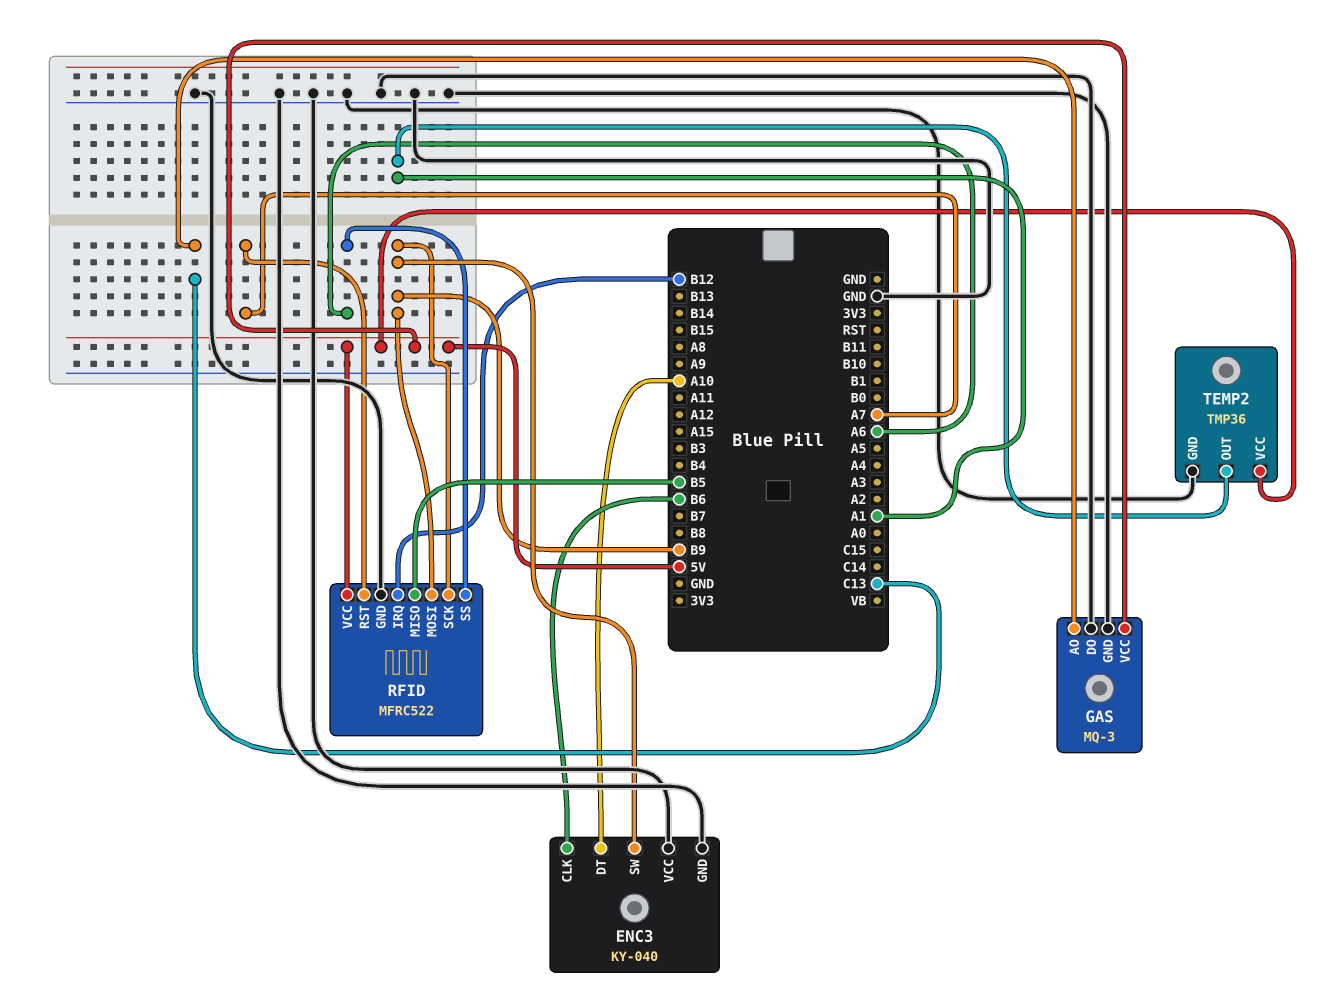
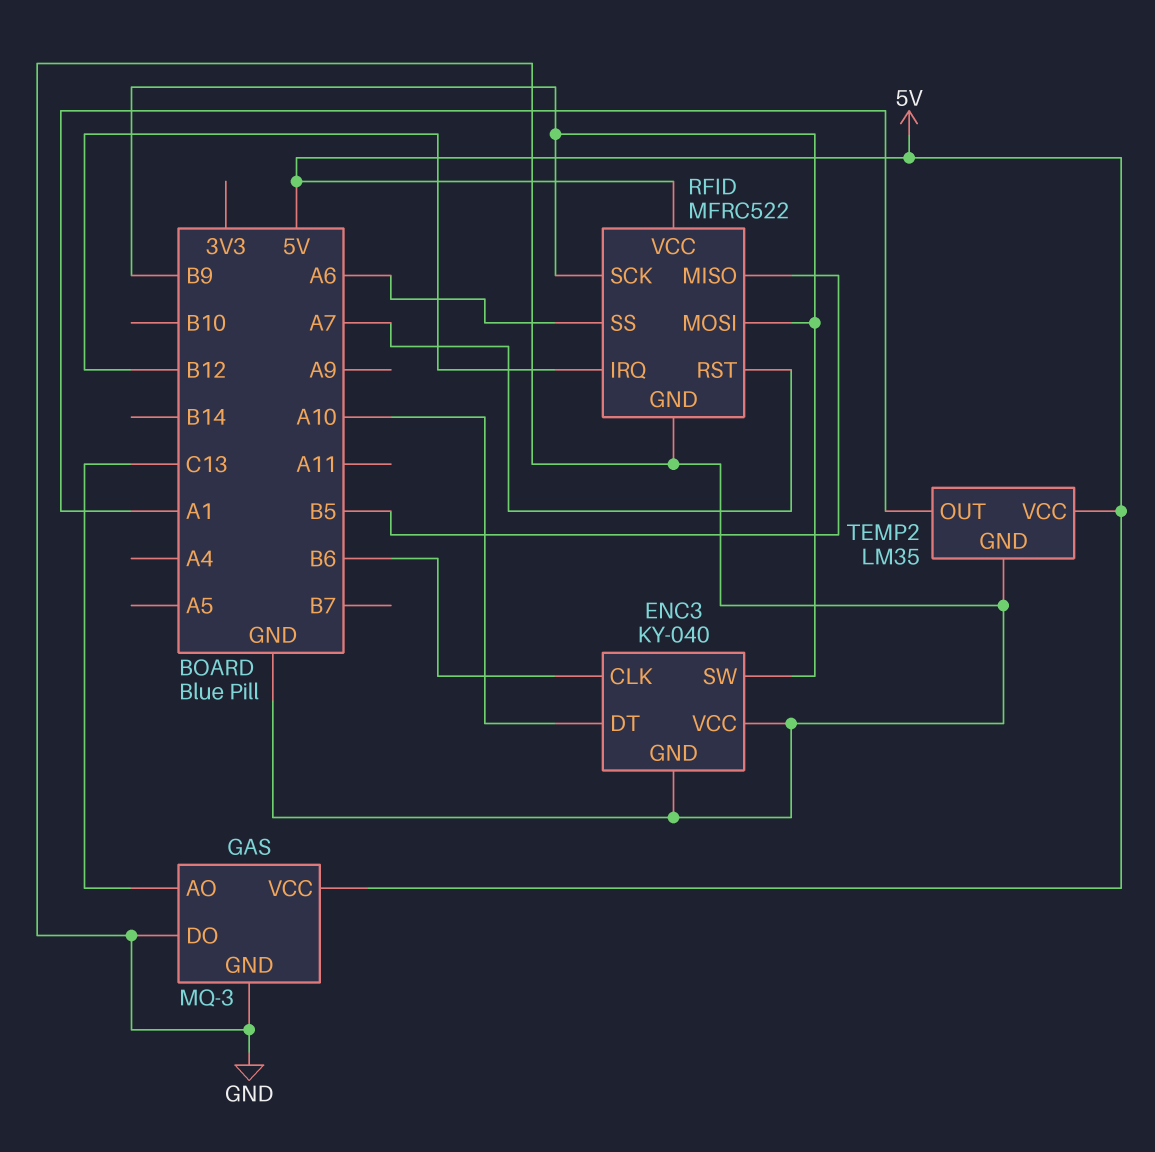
TEMP2: TMP36 -> LM35

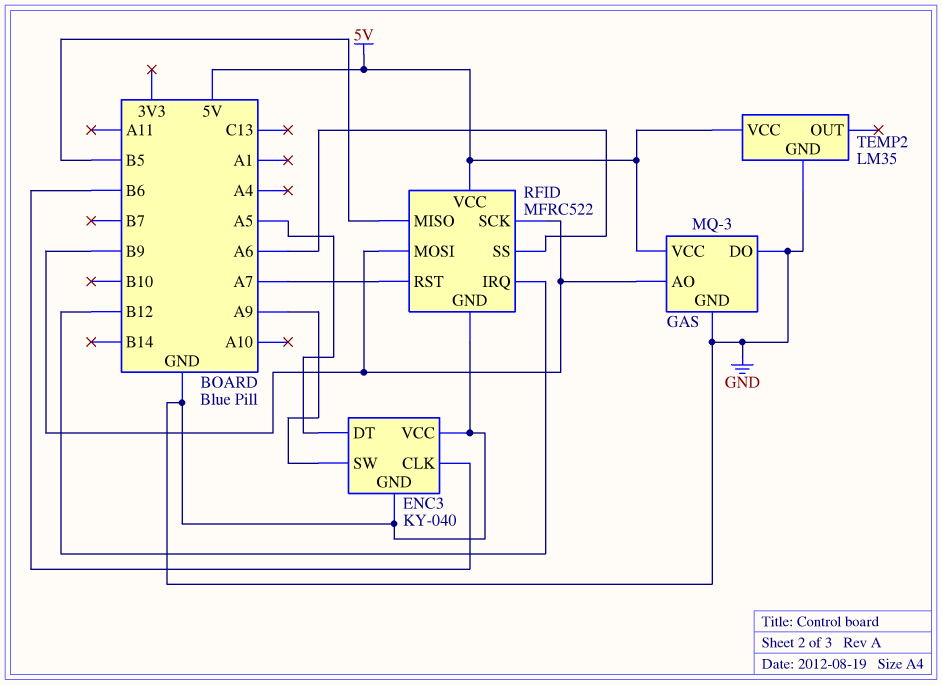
ENC3 pin DT: A10 -> A5
ENC3 pin SW: B9 -> A9
GAS pin AO: C13 -> B9
TEMP2 pin OUT: A1 -> none

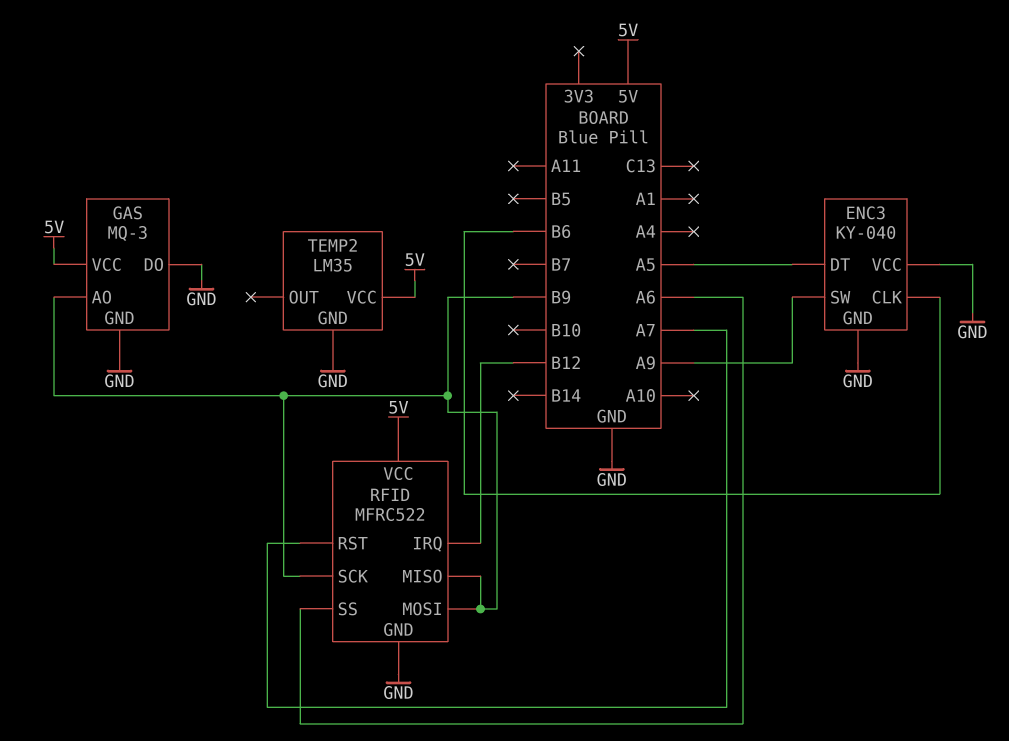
RFID pin MISO: B5 -> B9

